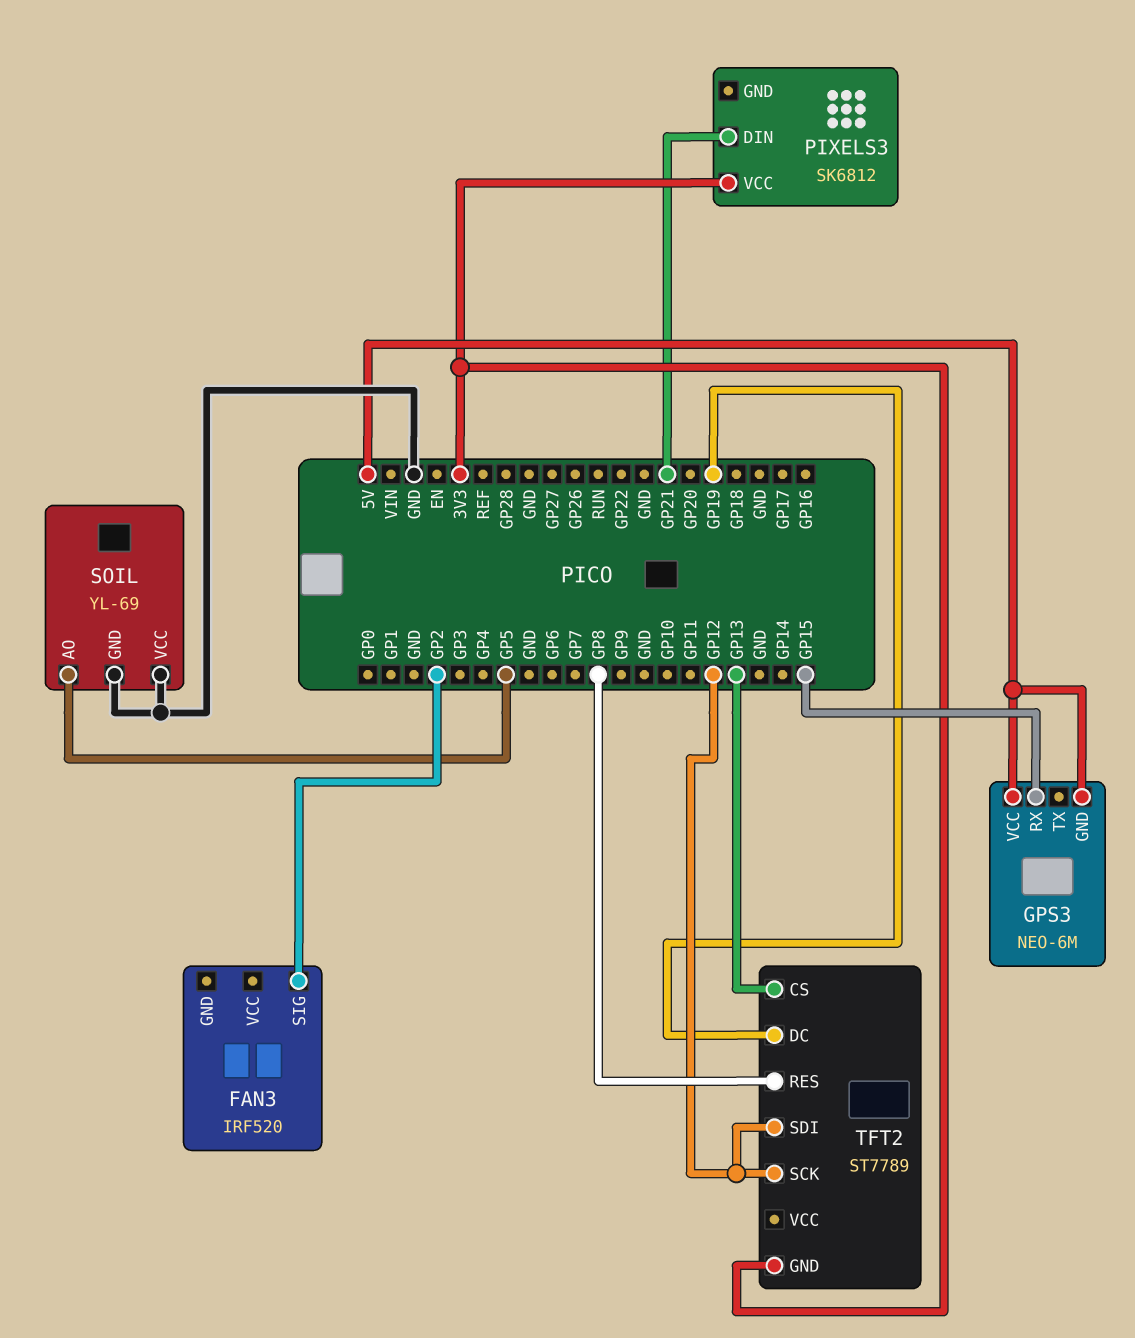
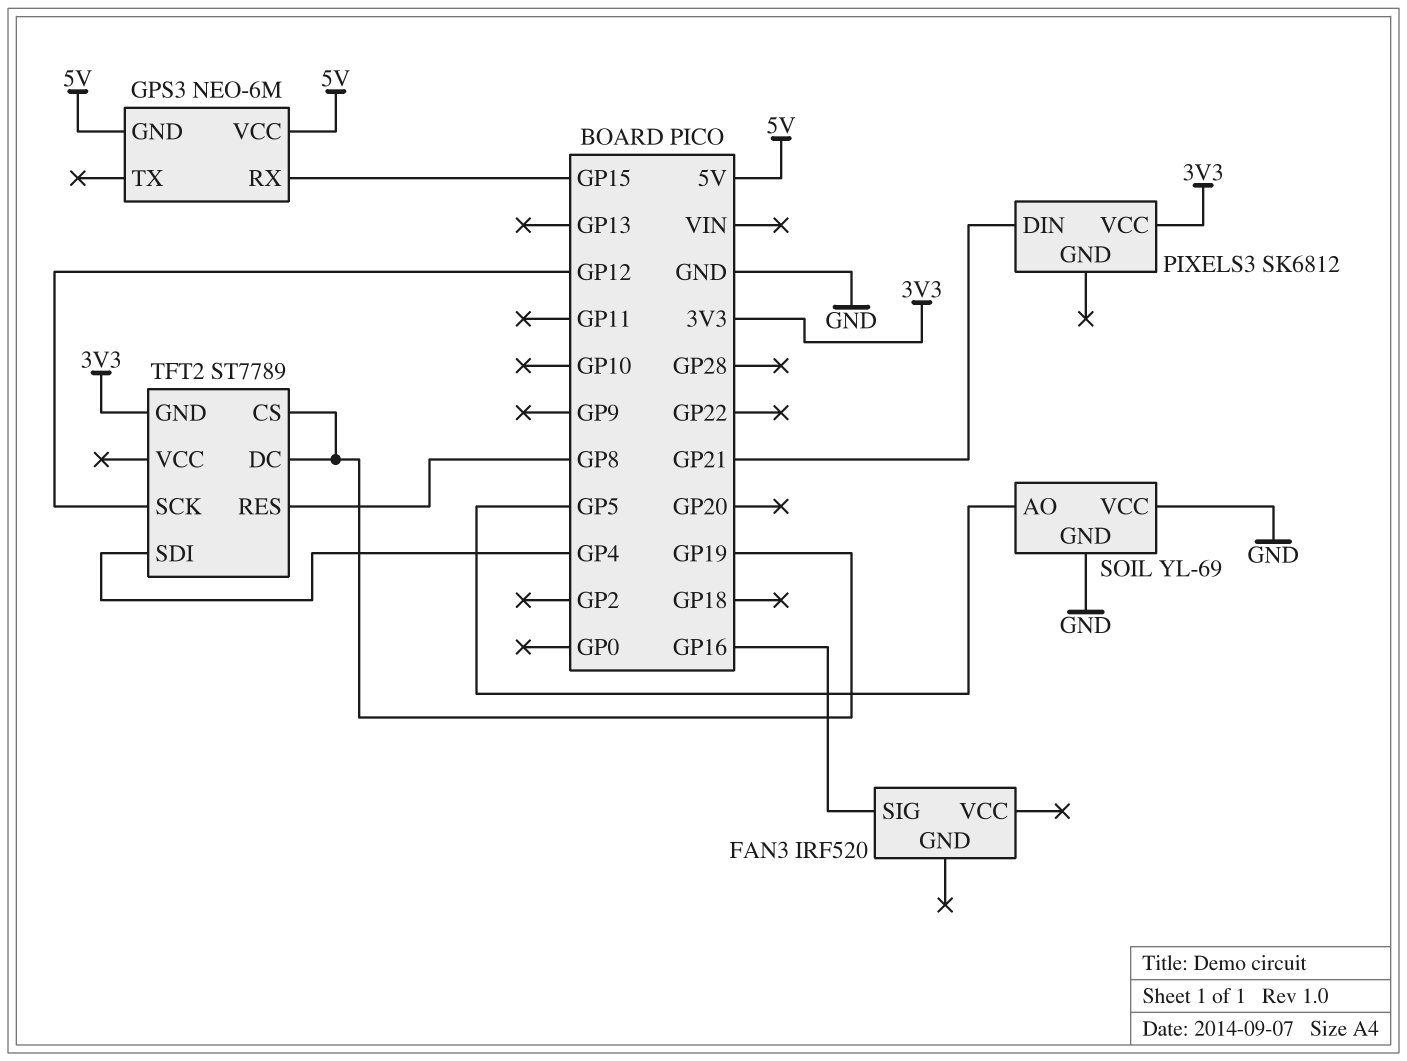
FAN3 pin SIG: GP2 -> GP16
TFT2 pin CS: GP13 -> GP19
TFT2 pin SDI: GP12 -> GP4

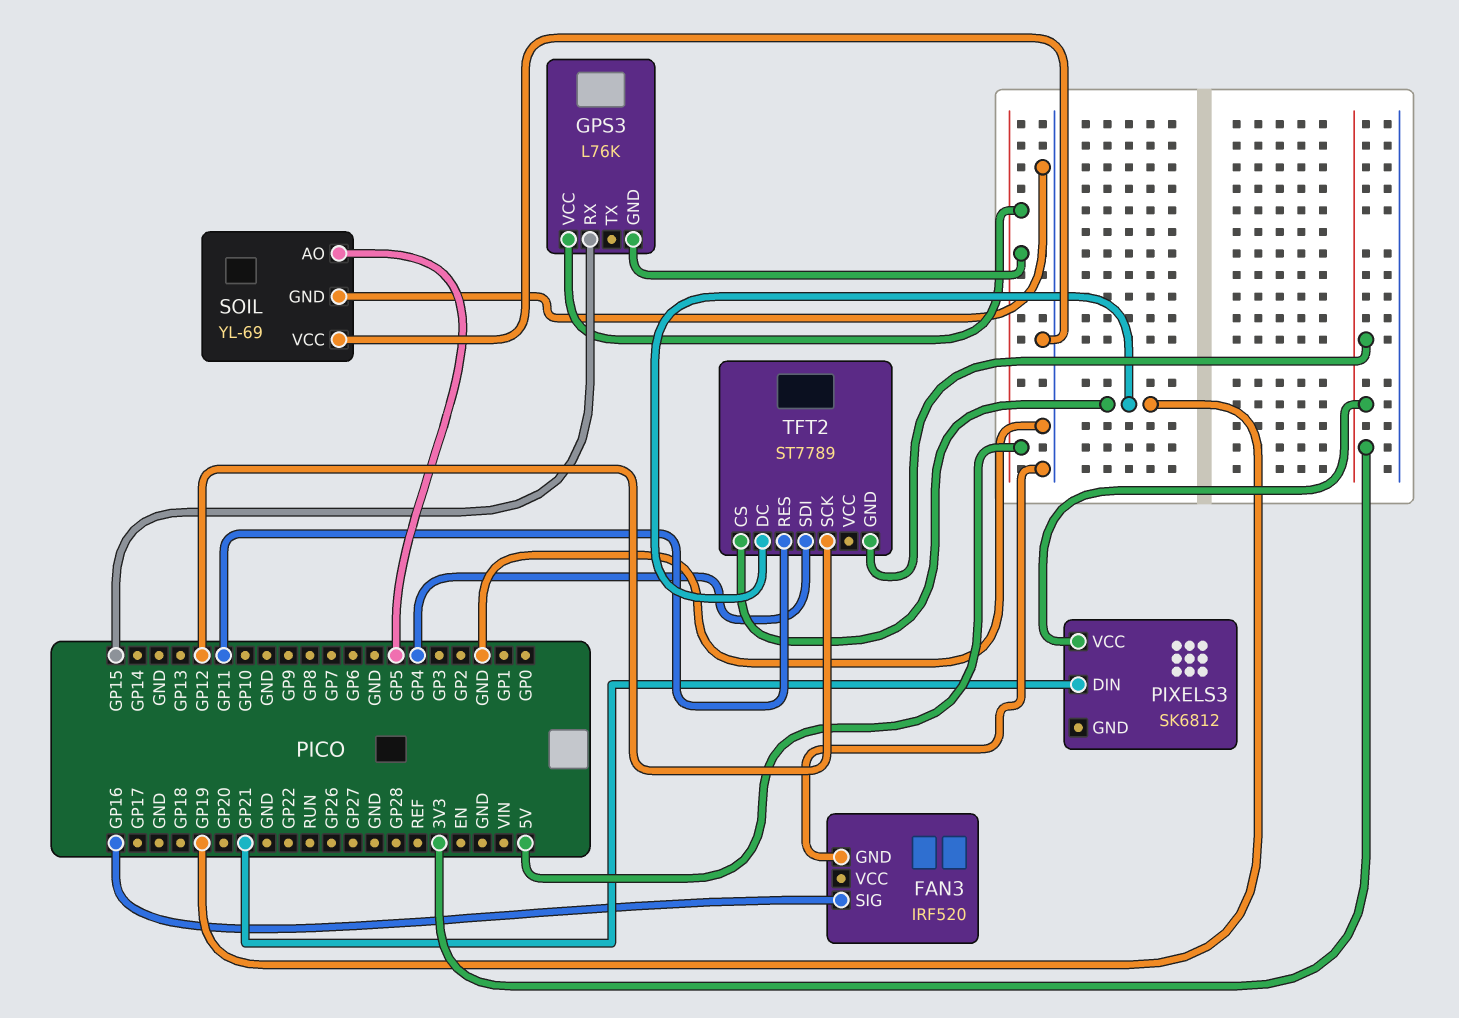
FAN3 pin GND: none -> GND
GPS3: NEO-6M -> L76K
TFT2 pin RES: GP8 -> GP11

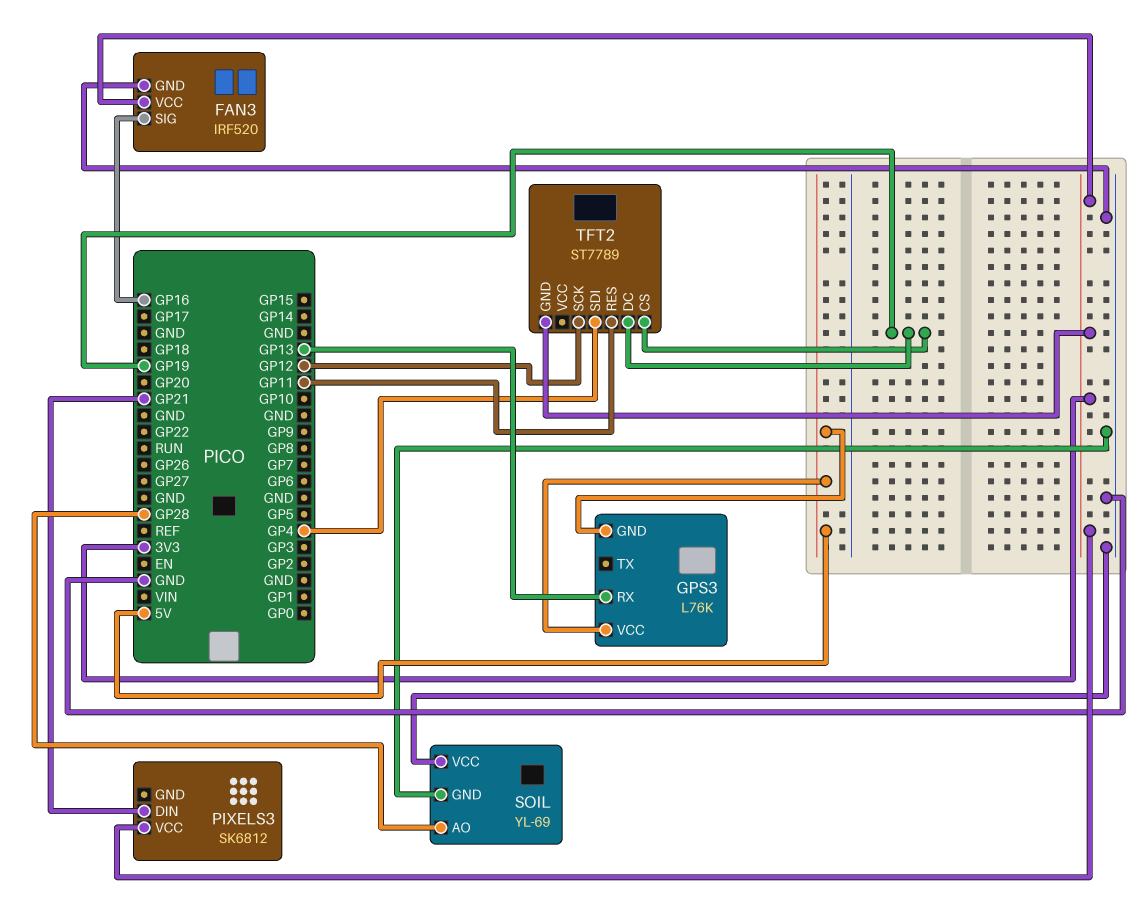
FAN3 pin VCC: none -> 3V3
GPS3 pin RX: GP15 -> GP13
SOIL pin AO: GP5 -> GP28

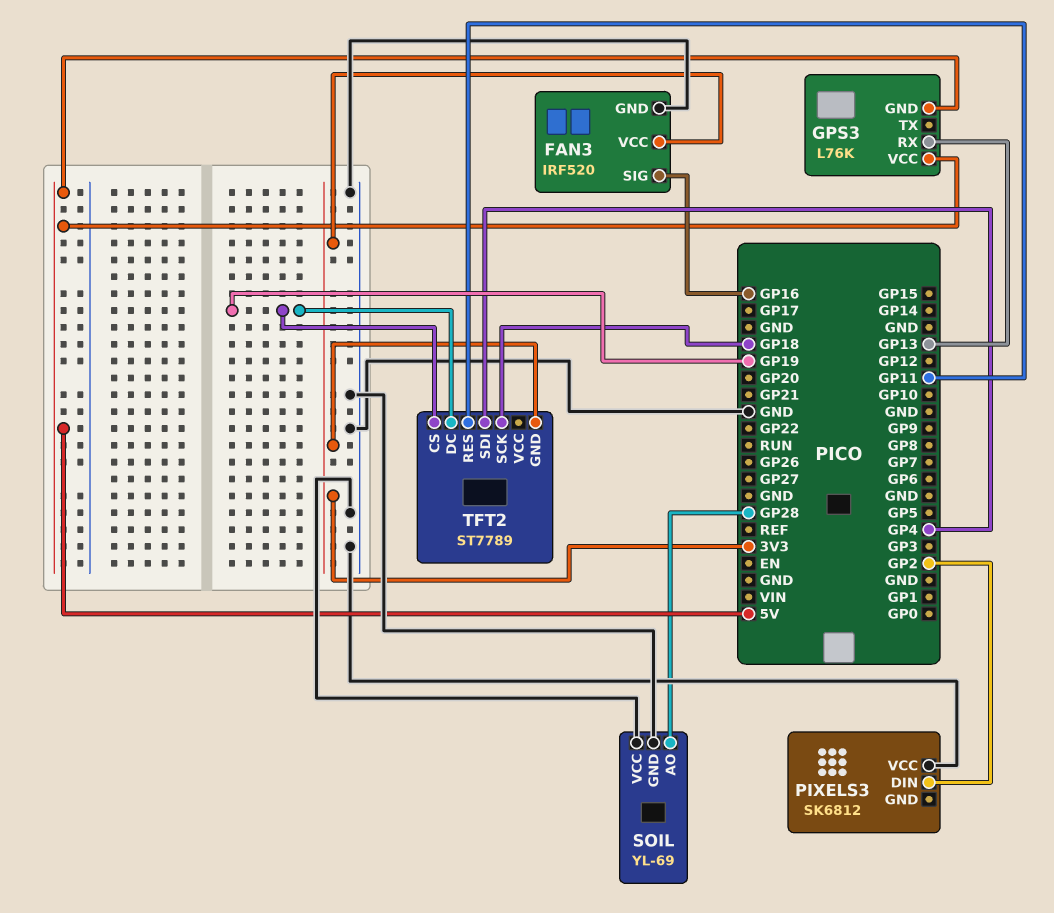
PIXELS3 pin DIN: GP21 -> GP2
PIXELS3 pin VCC: 3V3 -> GND
TFT2 pin SCK: GP12 -> GP18

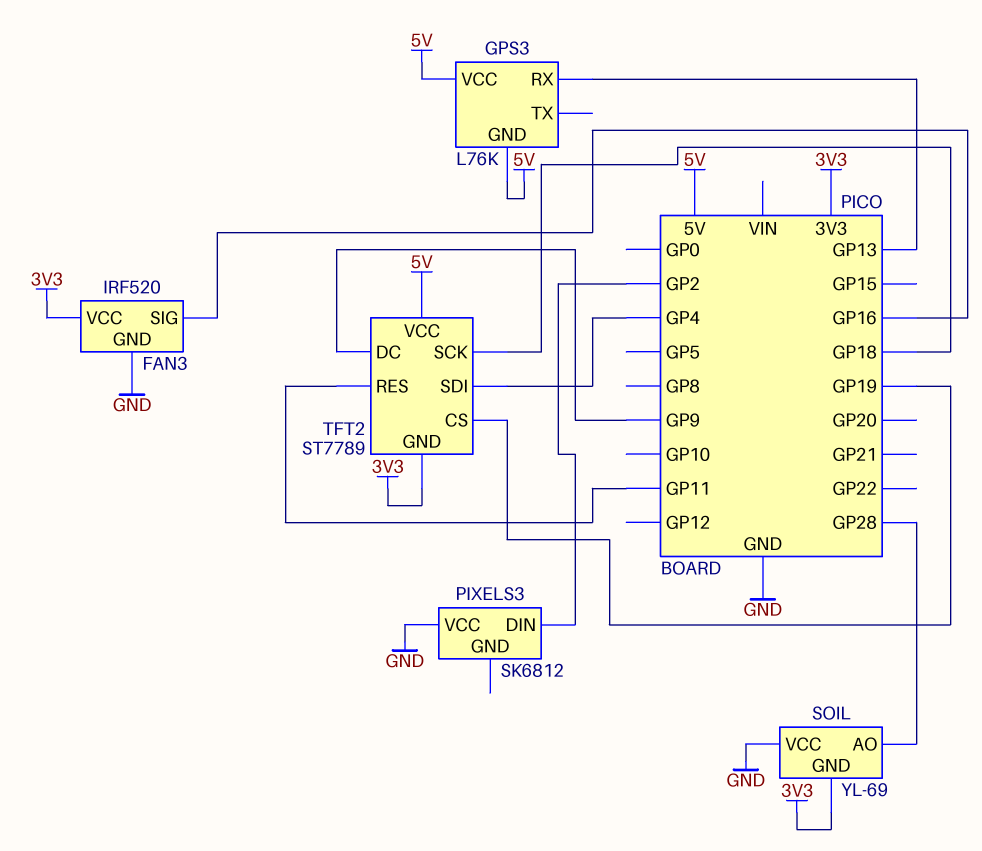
SOIL pin GND: GND -> 3V3
TFT2 pin DC: GP19 -> GP9
TFT2 pin VCC: none -> 5V

